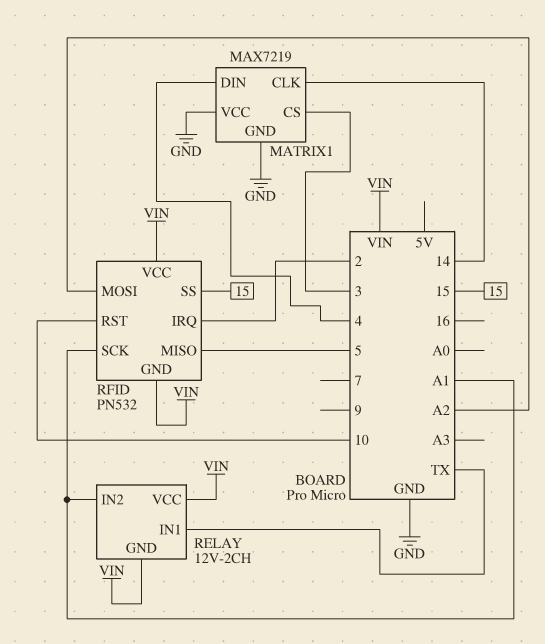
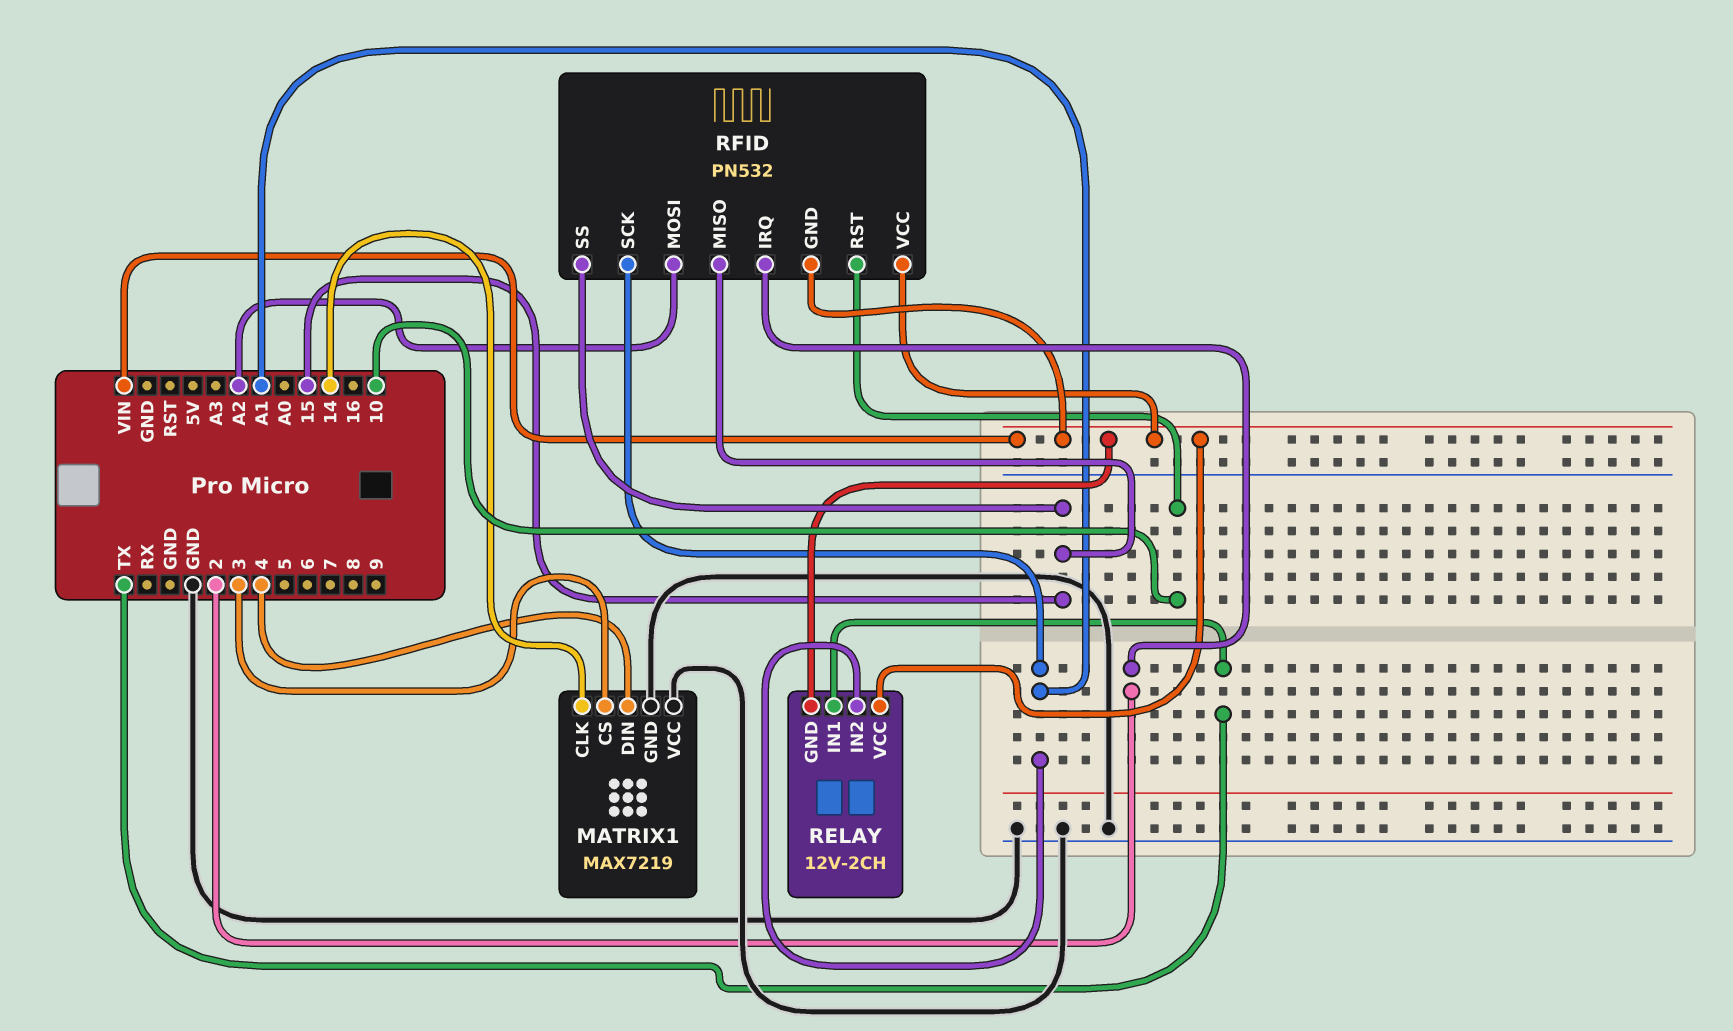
RFID pin MISO: 5 -> 15

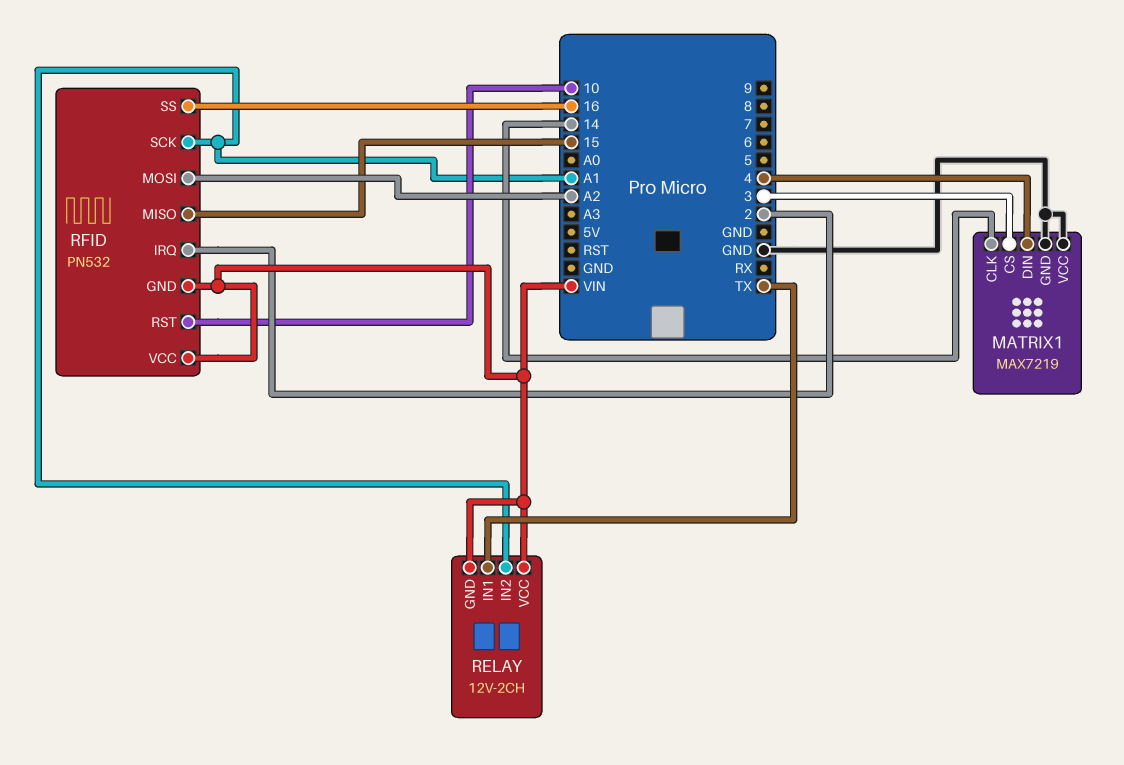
RFID pin SS: 15 -> 16

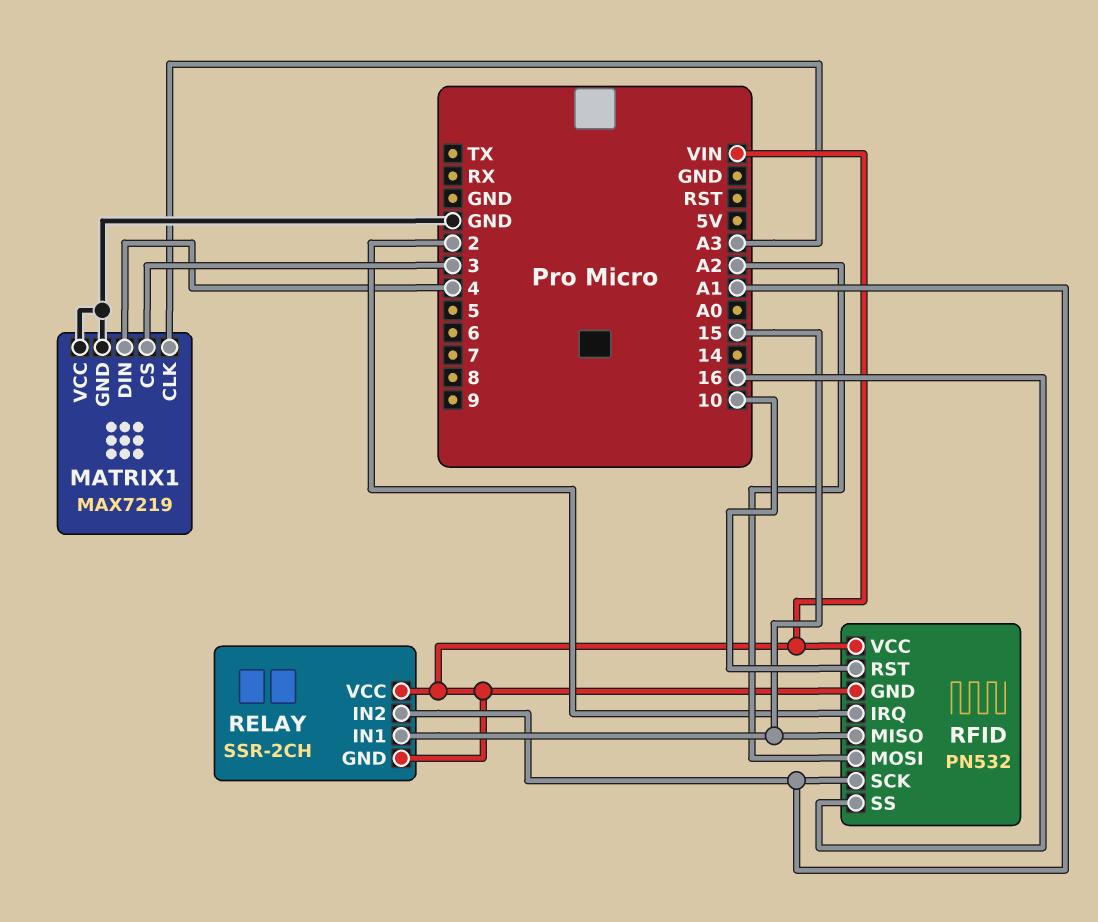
MATRIX1 pin CLK: 14 -> A3
RELAY: 12V-2CH -> SSR-2CH
RELAY pin IN1: TX -> 15

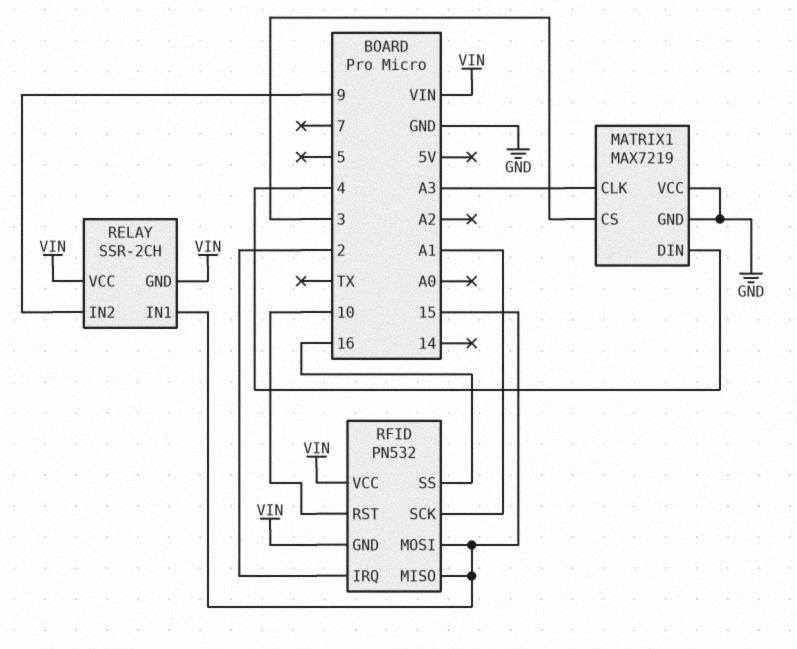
RELAY pin IN2: A1 -> 9
RFID pin MOSI: A2 -> 15

